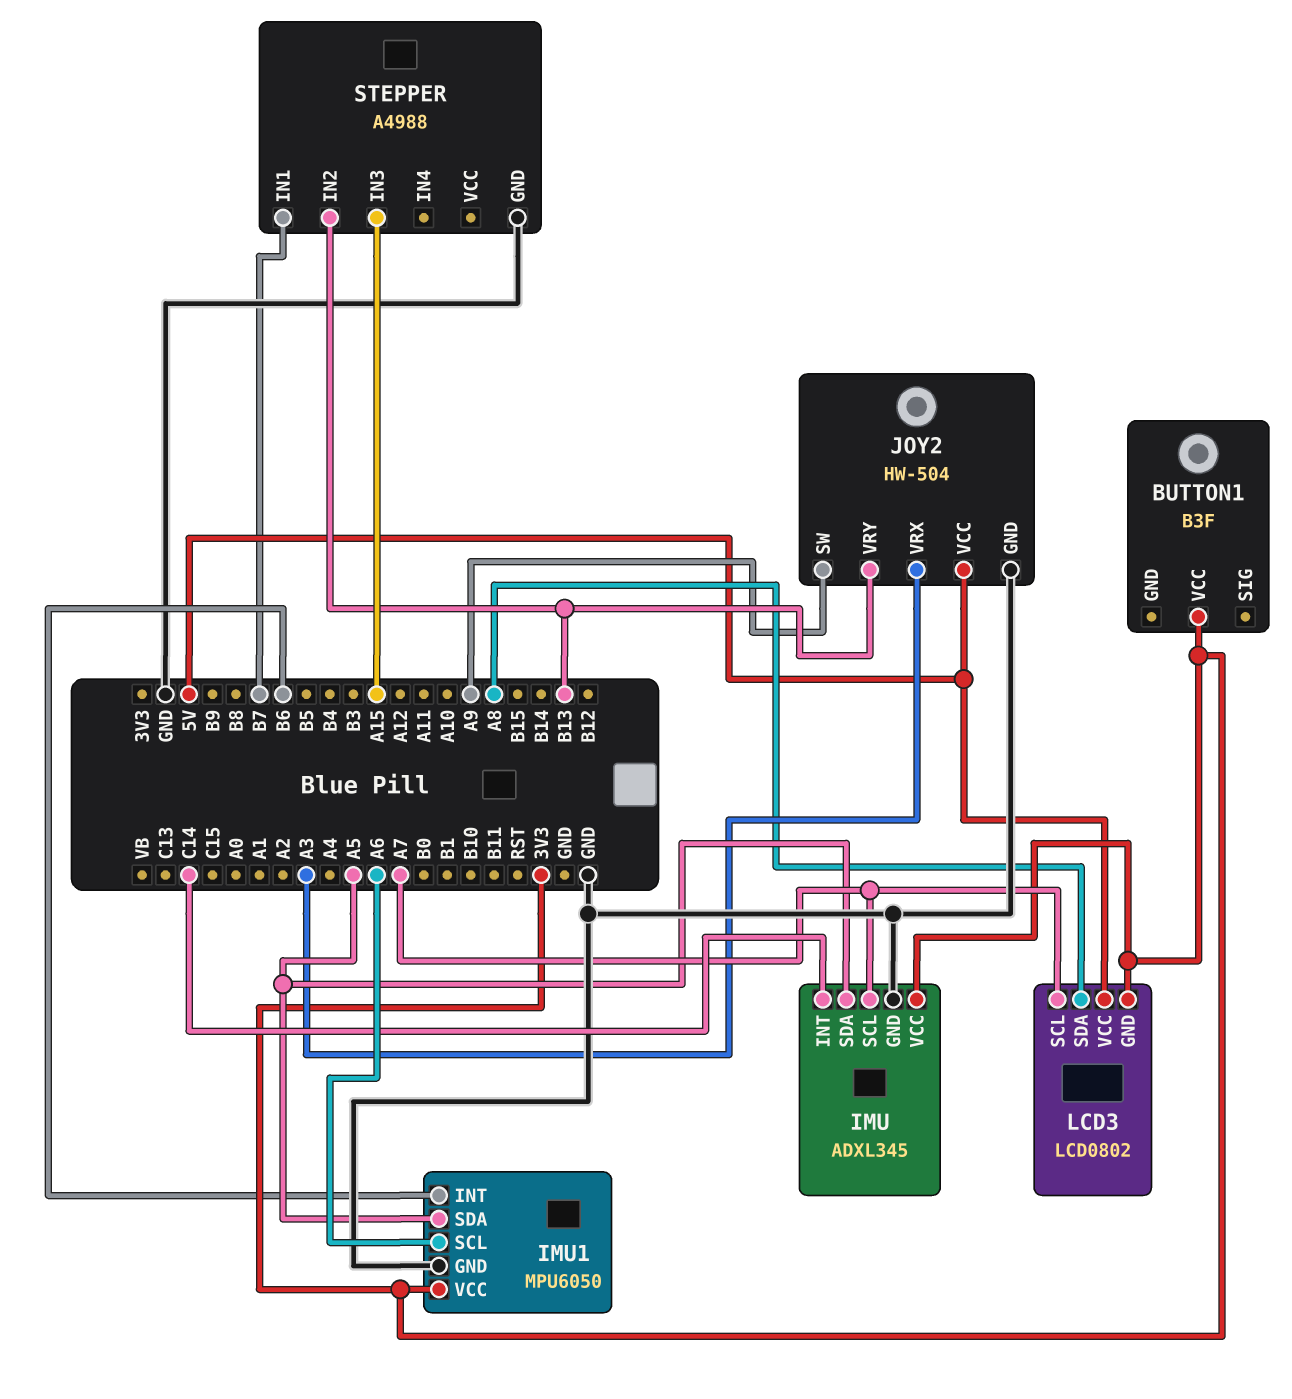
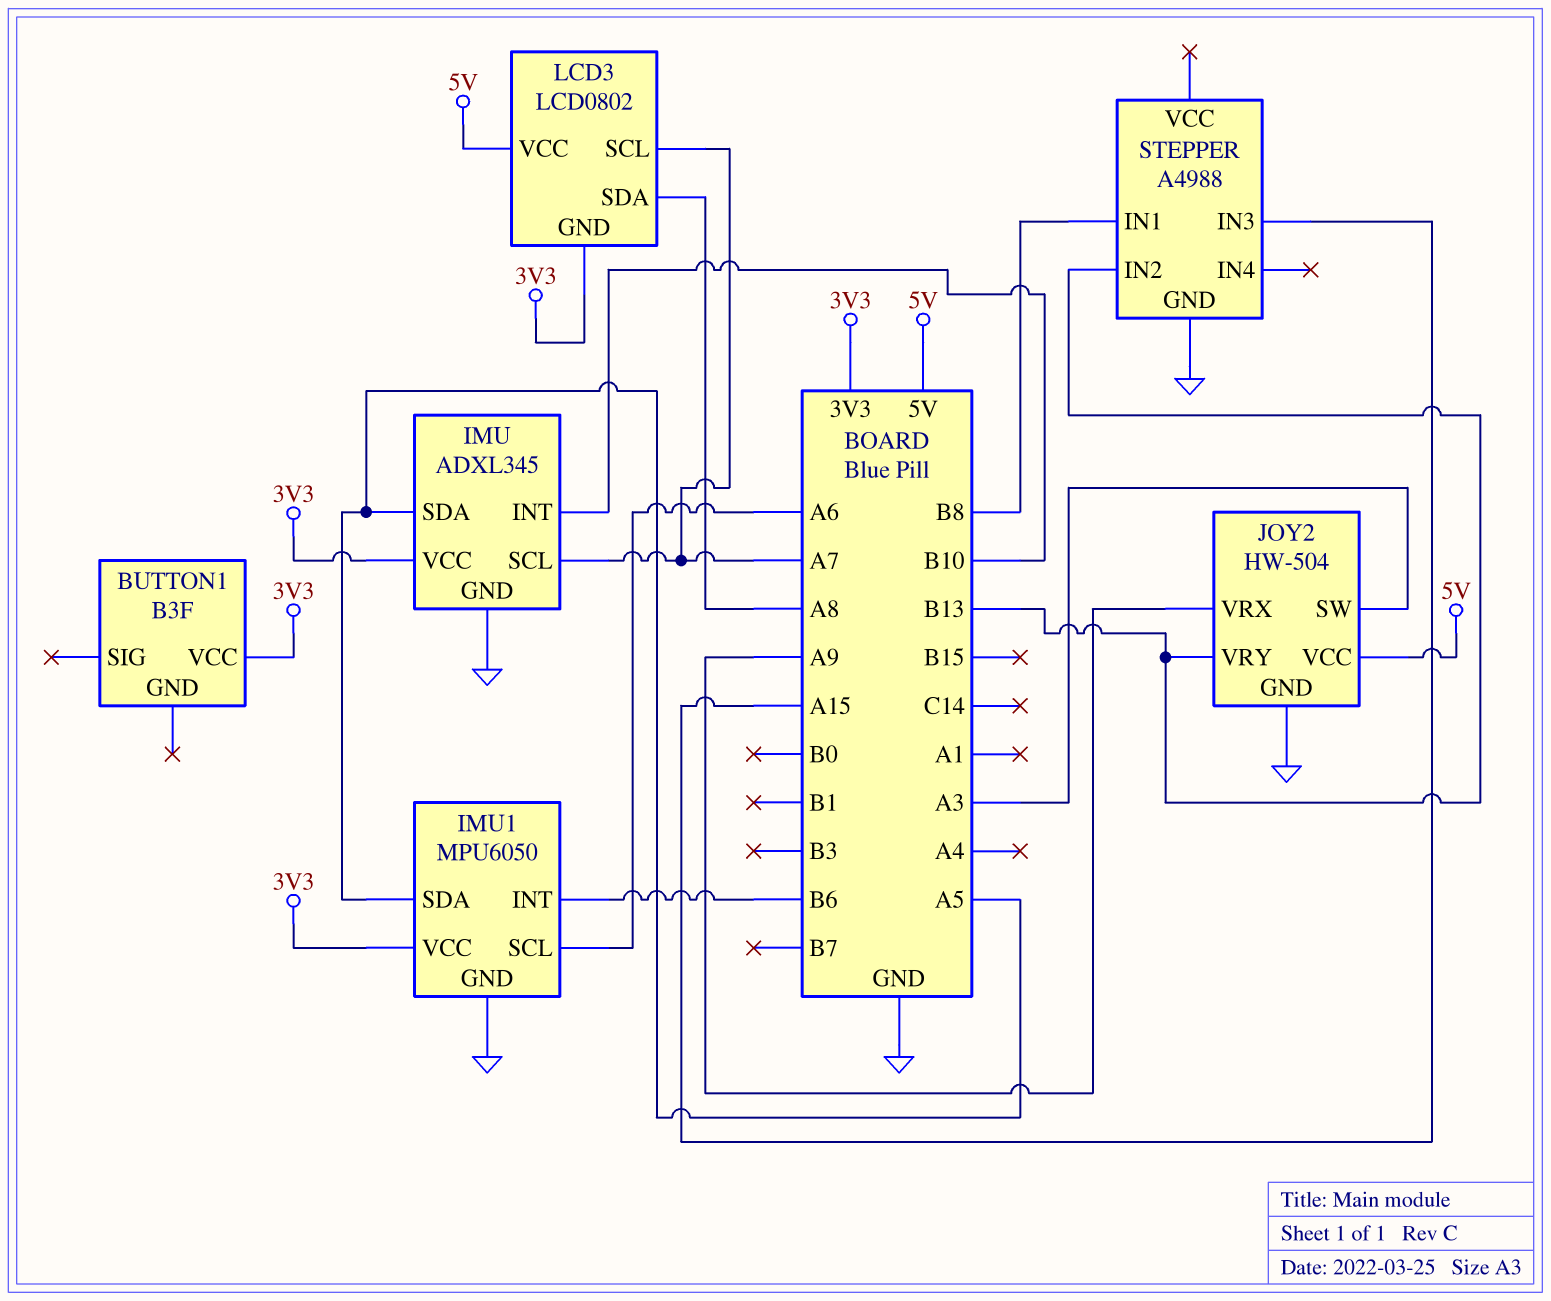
IMU pin INT: C14 -> B10
JOY2 pin SW: A9 -> A3
JOY2 pin VRX: A3 -> A9
STEPPER pin IN1: B7 -> B8

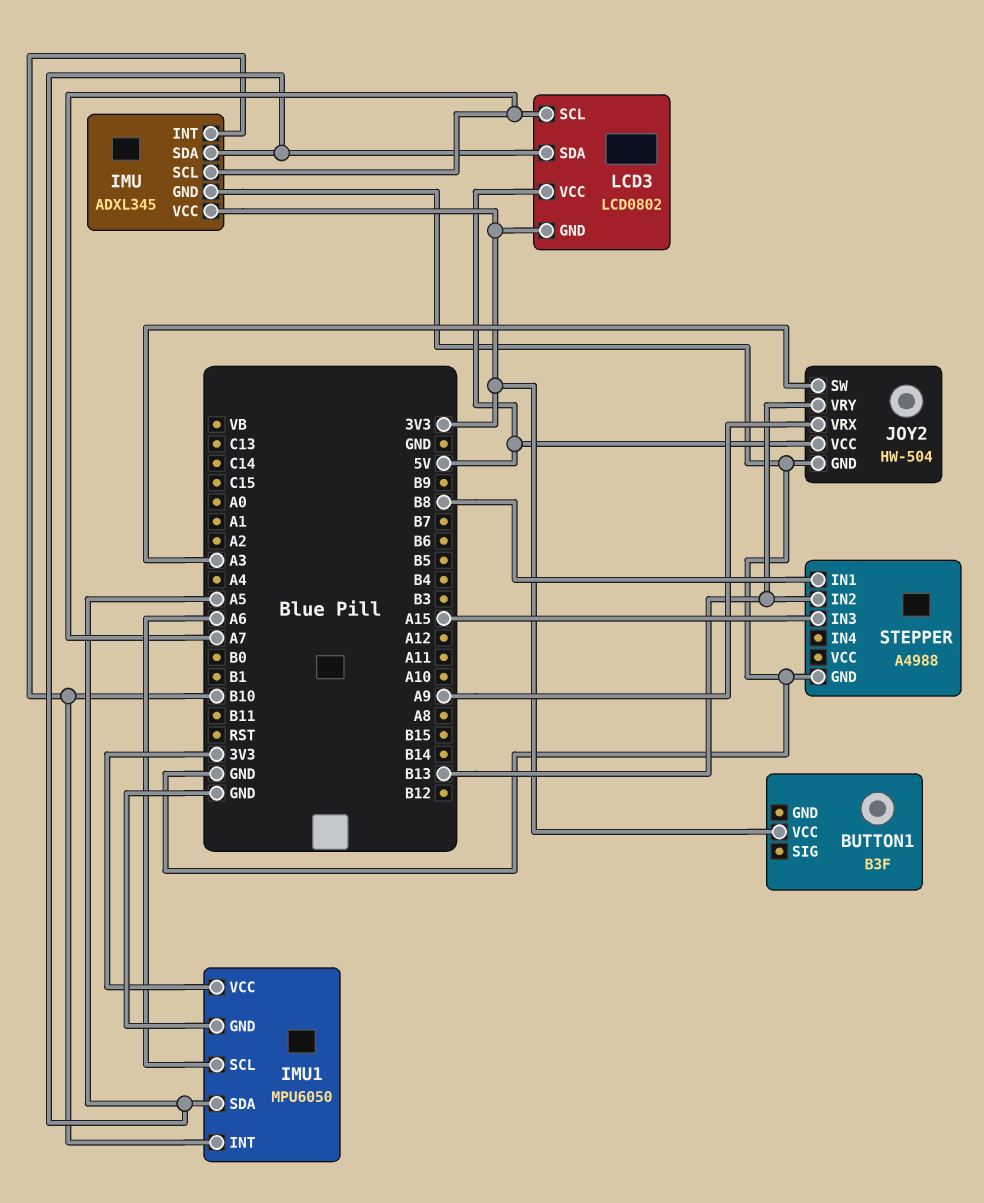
IMU1 pin INT: B6 -> B10
LCD3 pin SDA: A8 -> A5

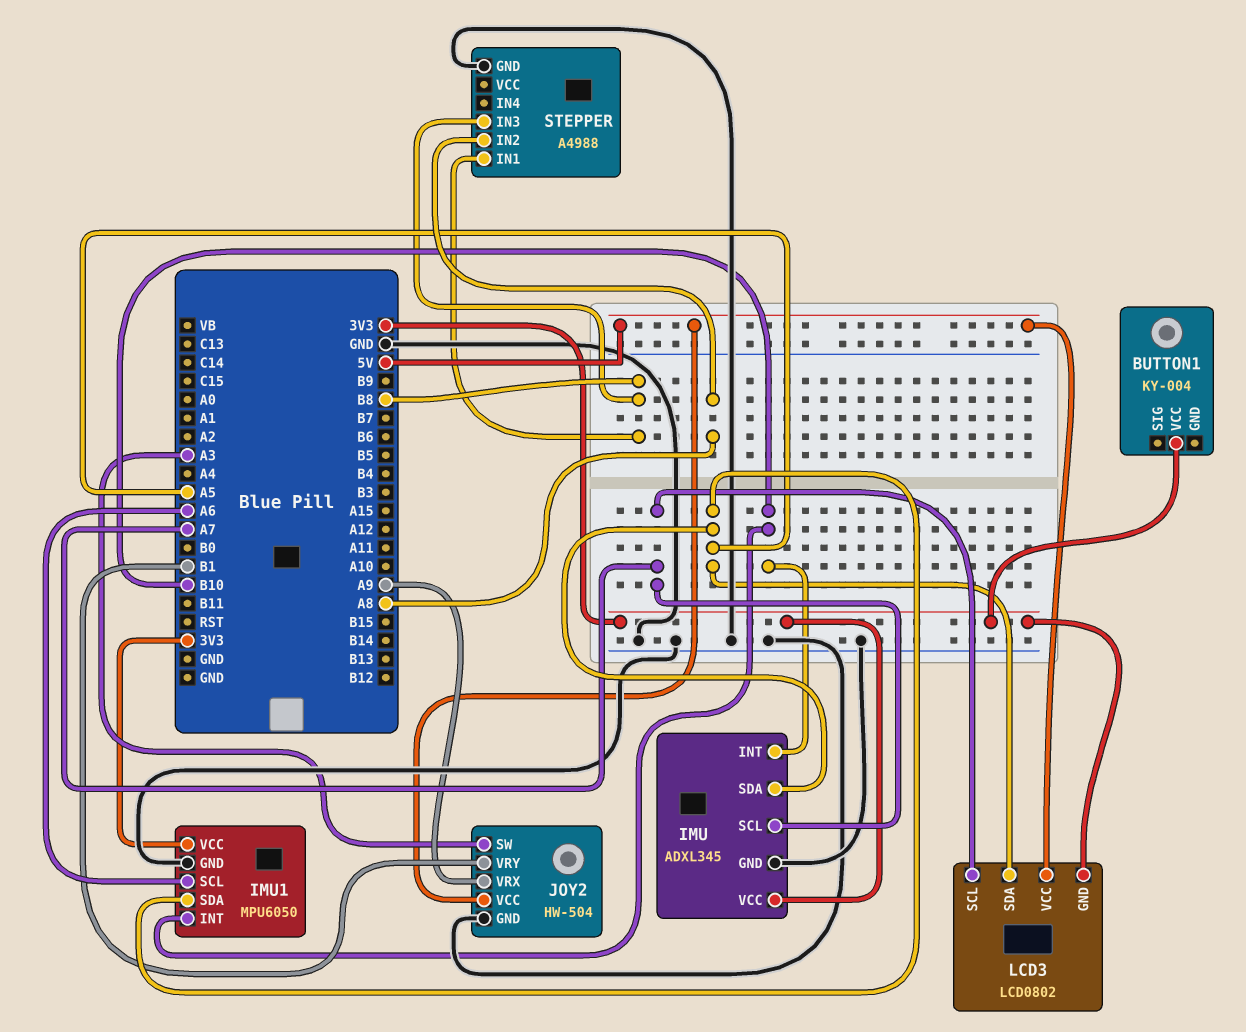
BUTTON1: B3F -> KY-004
JOY2 pin VRY: B13 -> B1
STEPPER pin IN2: B13 -> A8
STEPPER pin IN3: A15 -> B8

